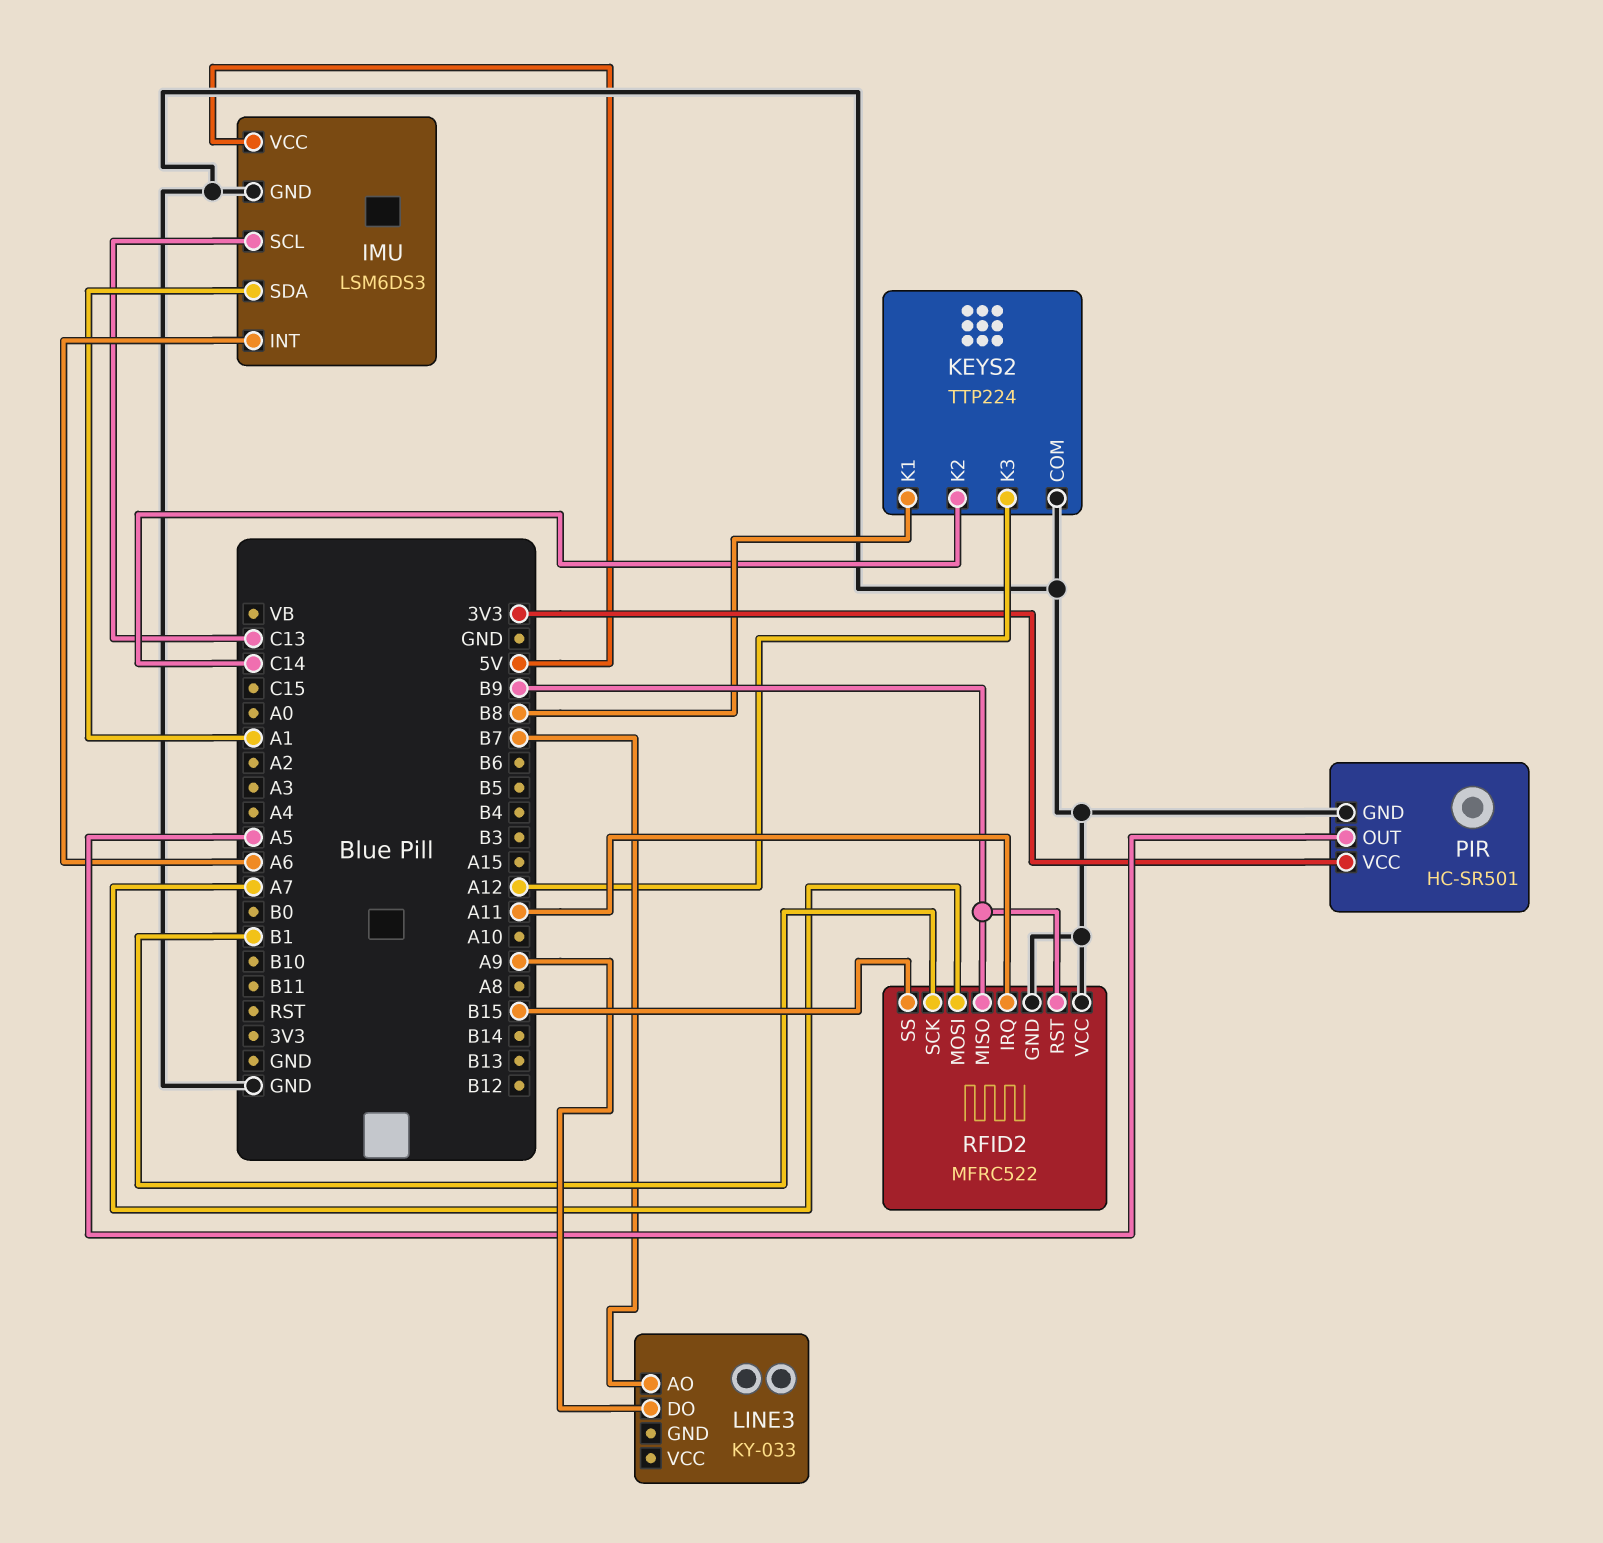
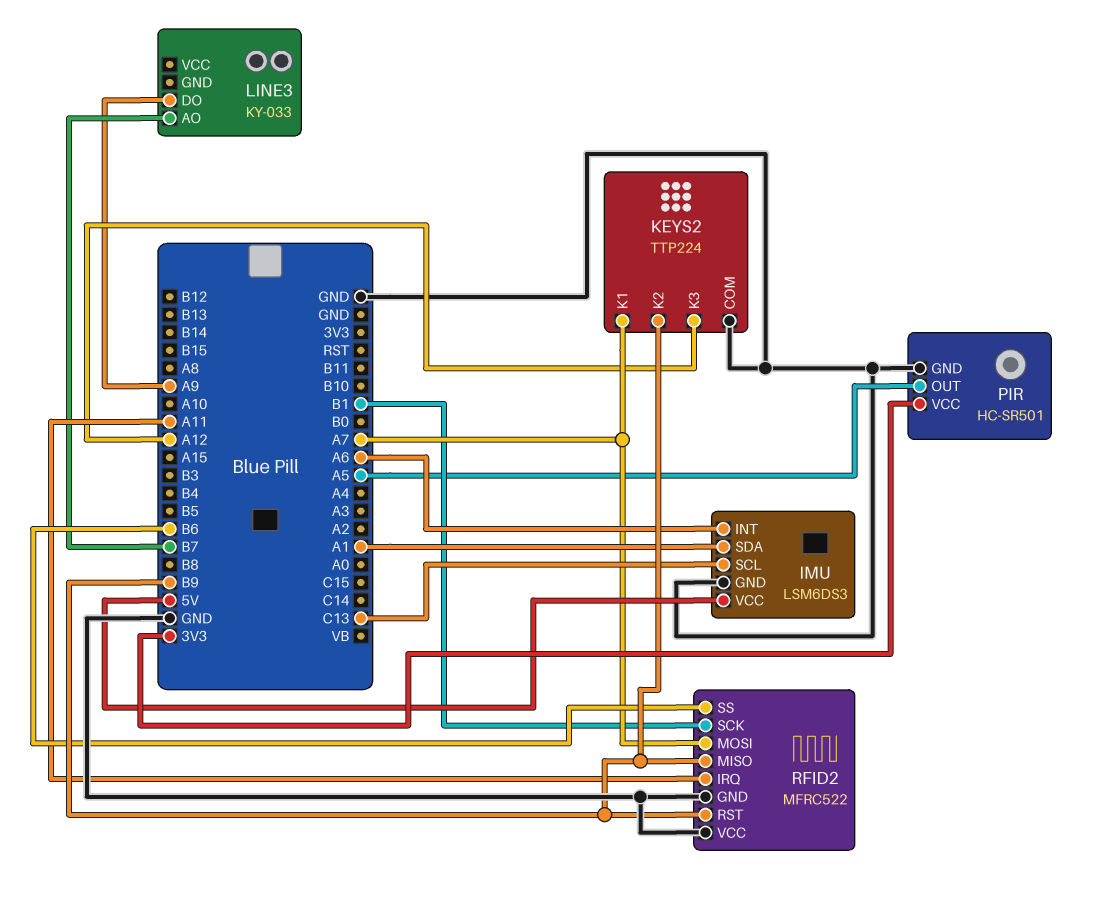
KEYS2 pin K1: B8 -> A7
KEYS2 pin K2: C14 -> B9
RFID2 pin SS: B15 -> B6

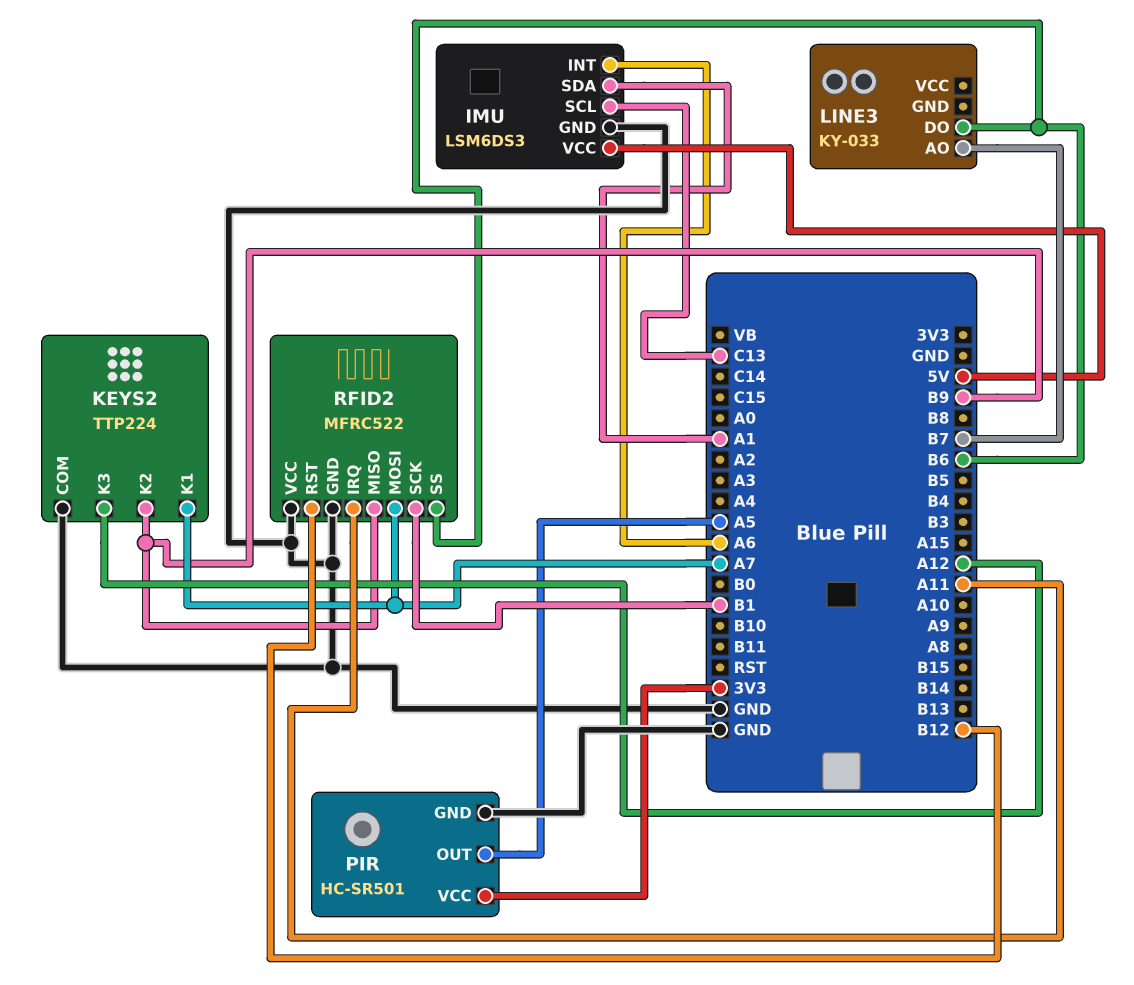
LINE3 pin DO: A9 -> B6
RFID2 pin RST: B9 -> B12

